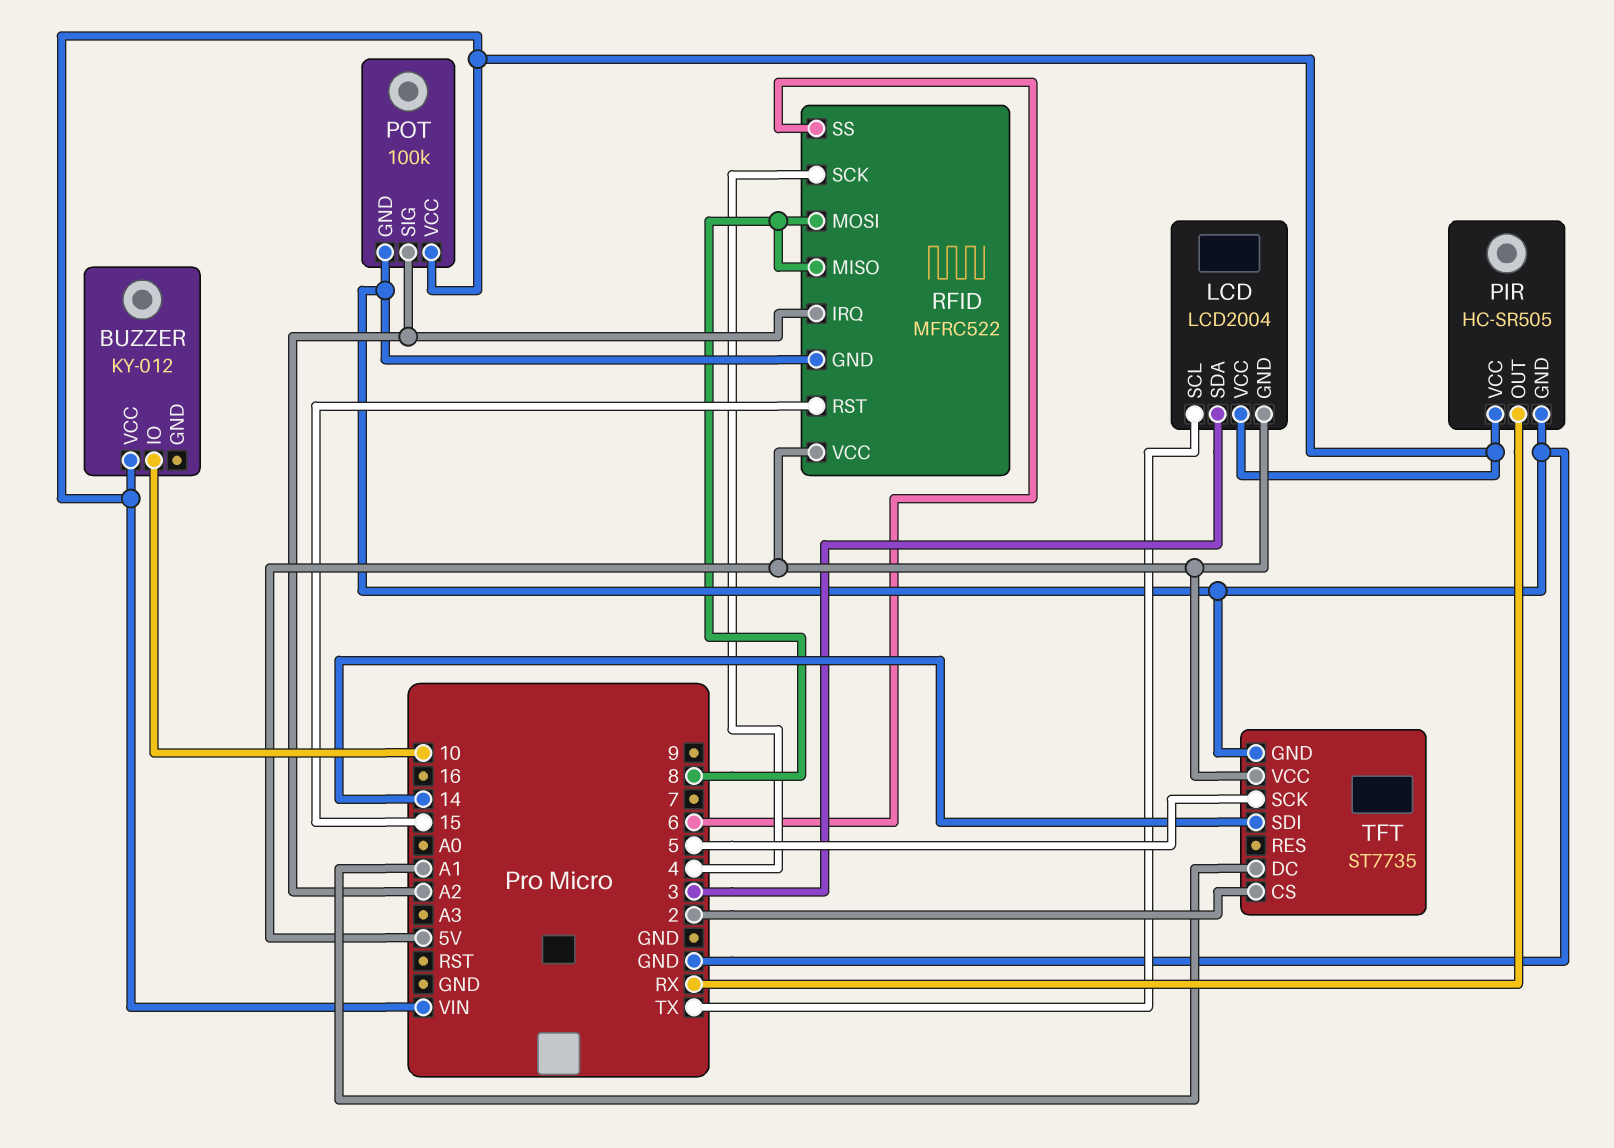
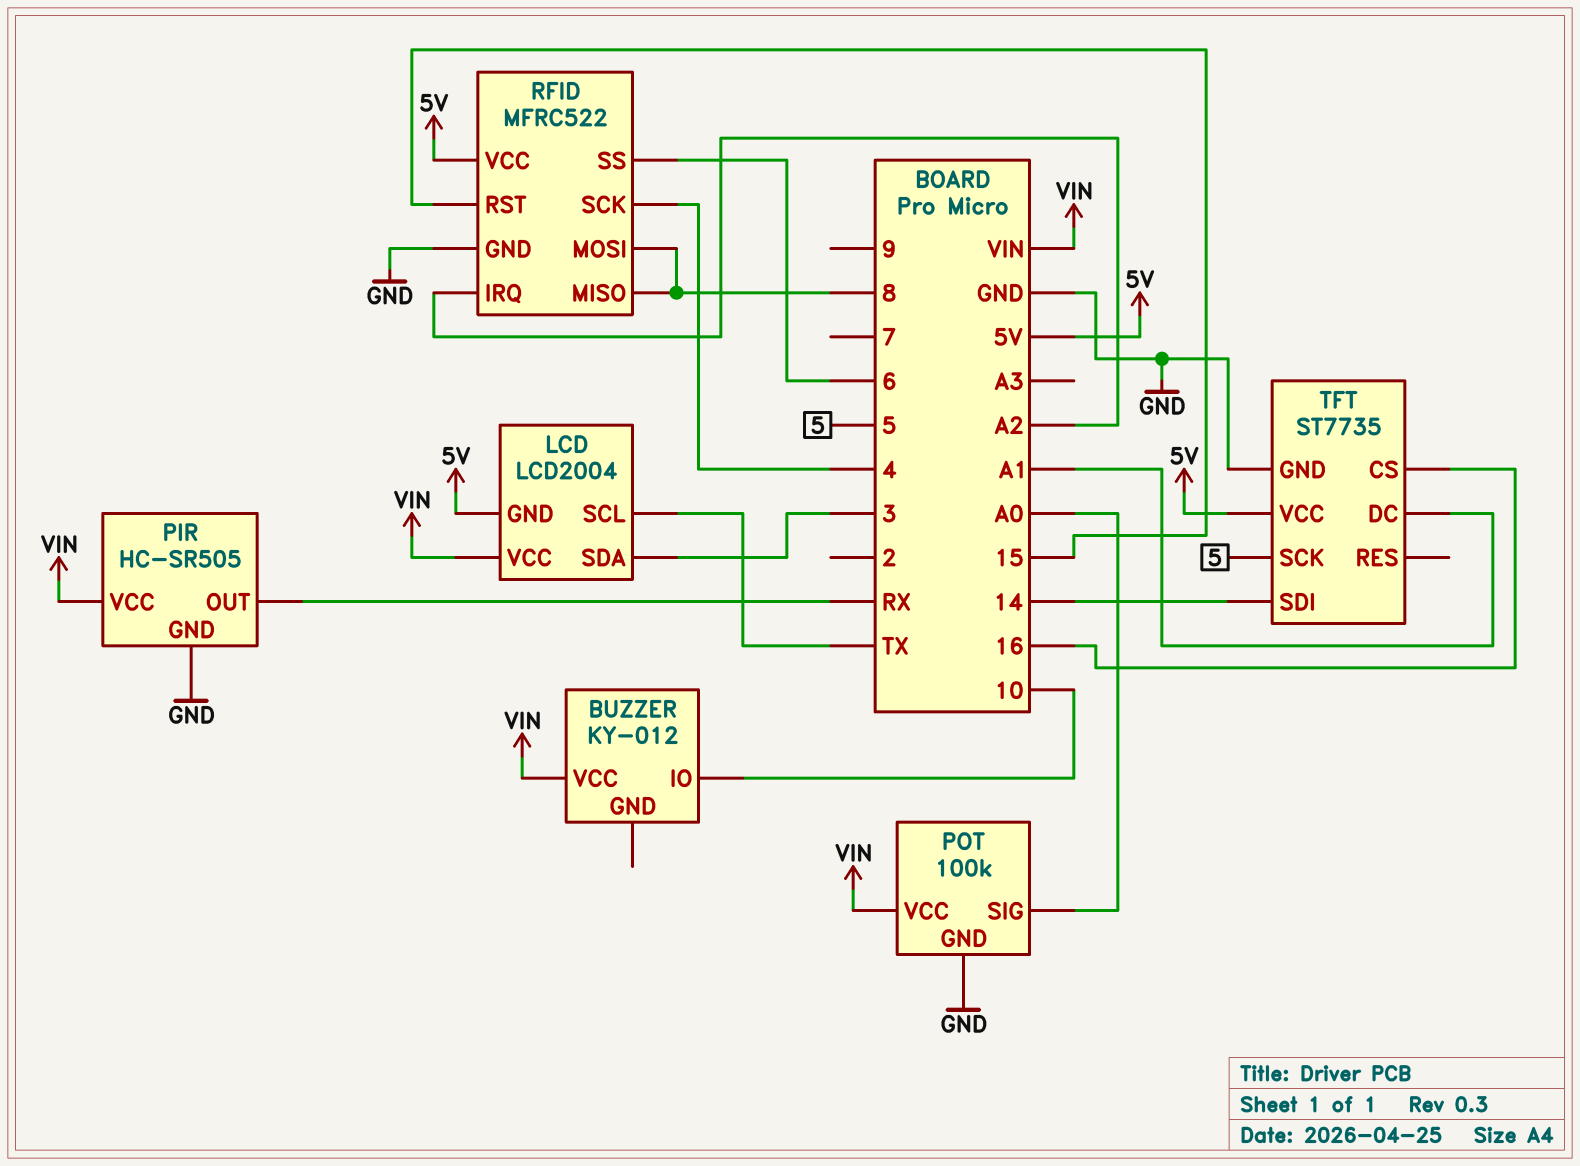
POT pin SIG: A2 -> A0
TFT pin CS: 2 -> 16

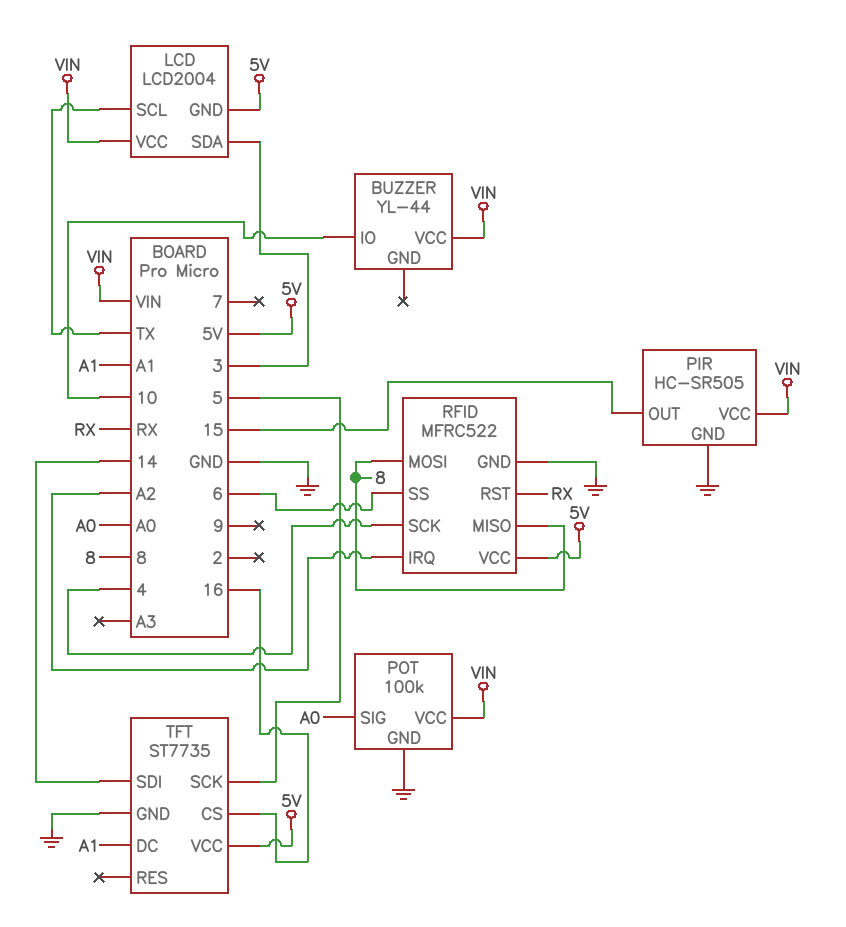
BUZZER: KY-012 -> YL-44
PIR pin OUT: RX -> 15
RFID pin RST: 15 -> RX

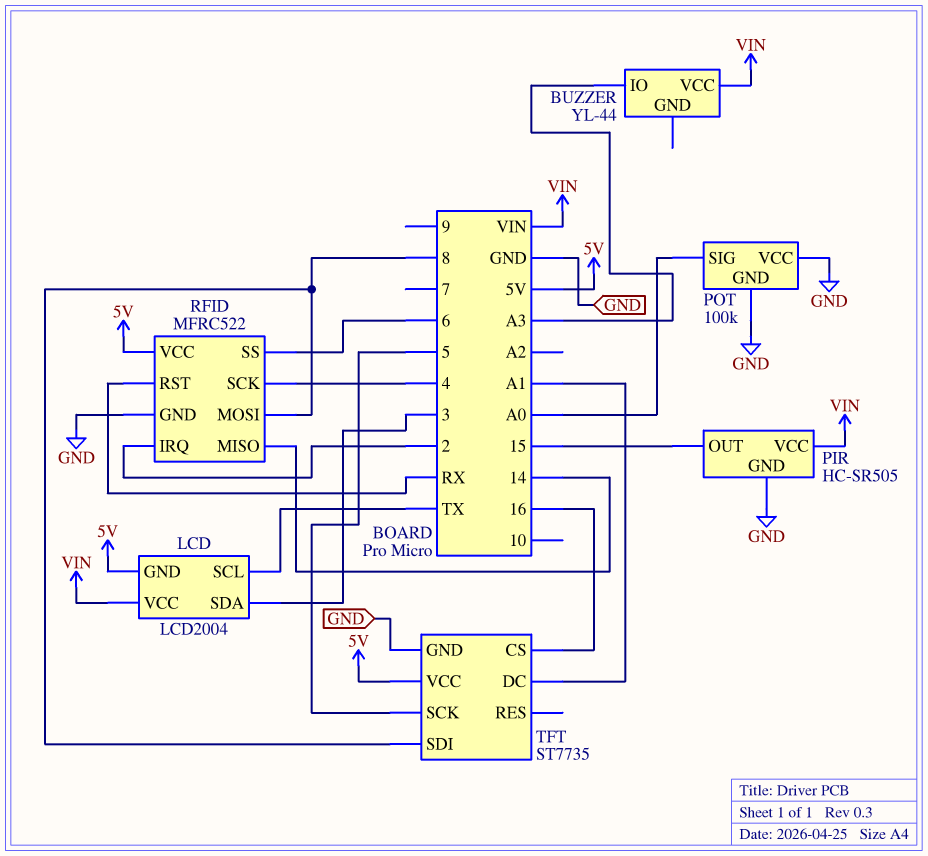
BUZZER pin IO: 10 -> A3
POT pin VCC: VIN -> GND
RFID pin IRQ: A2 -> 2
RFID pin MISO: 8 -> 14
TFT pin SDI: 14 -> 8

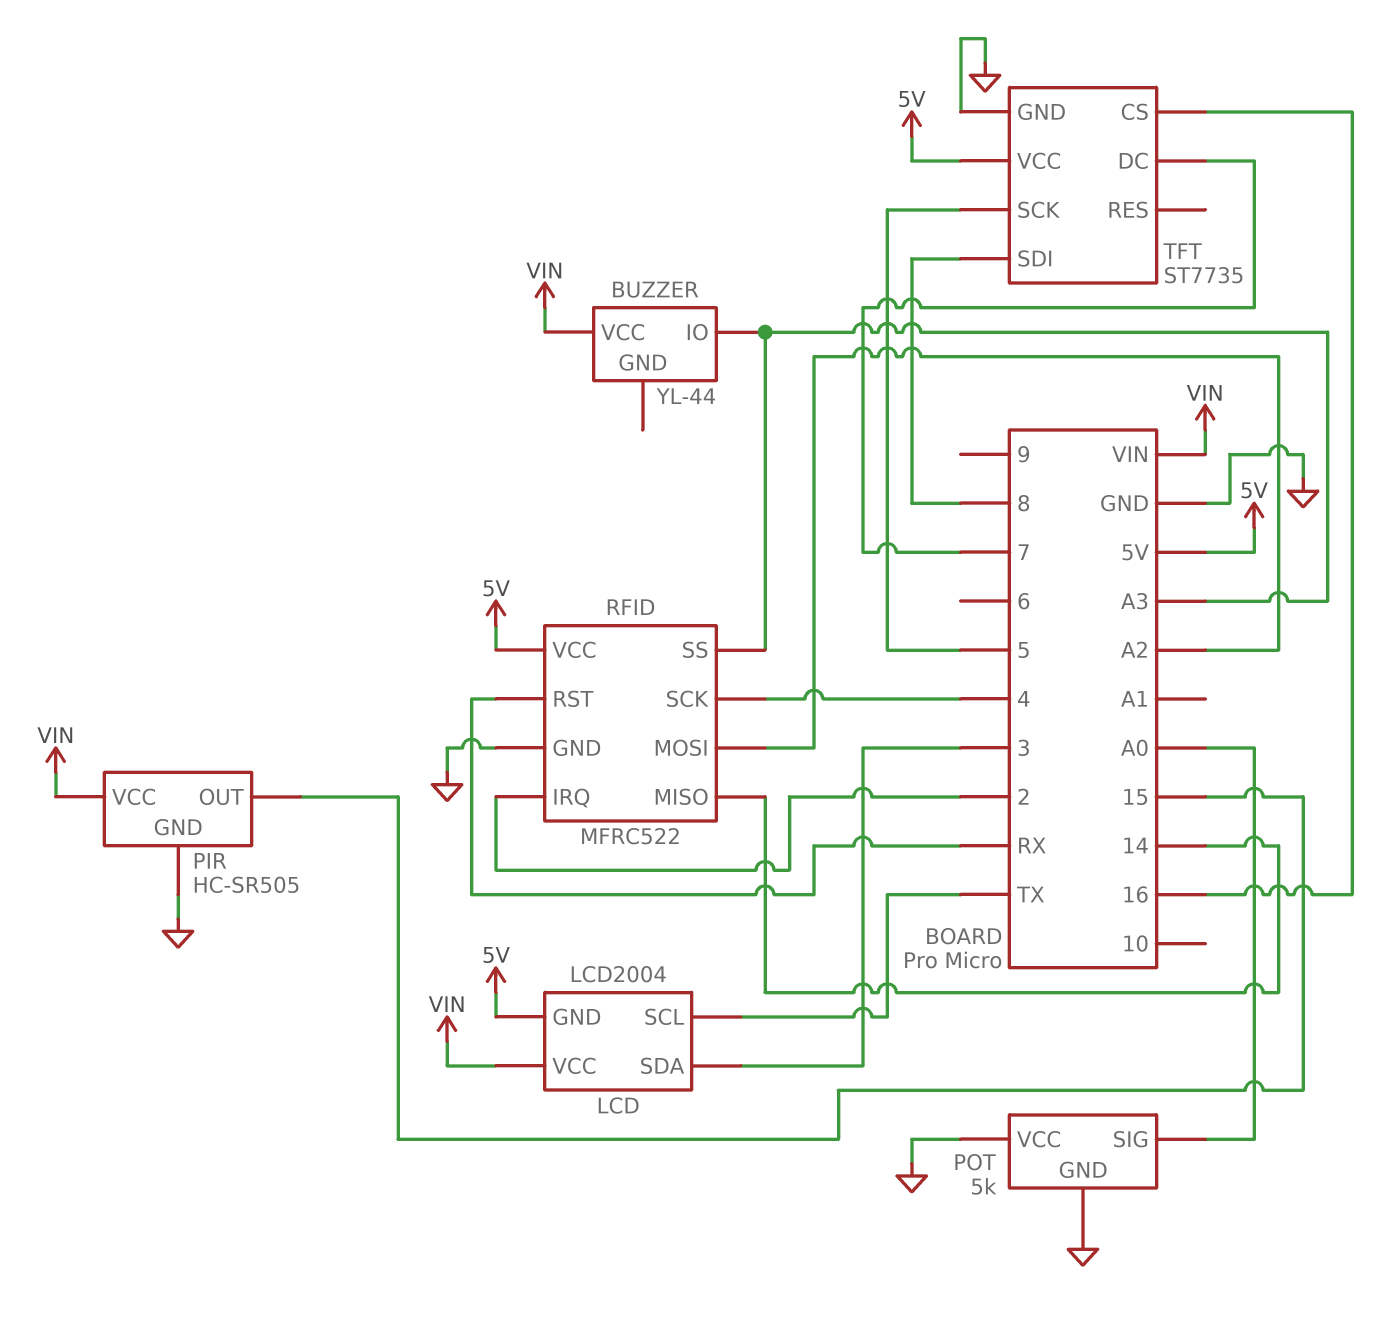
POT: 100k -> 5k
RFID pin MOSI: 8 -> A2
RFID pin SS: 6 -> A3
TFT pin DC: A1 -> 7

